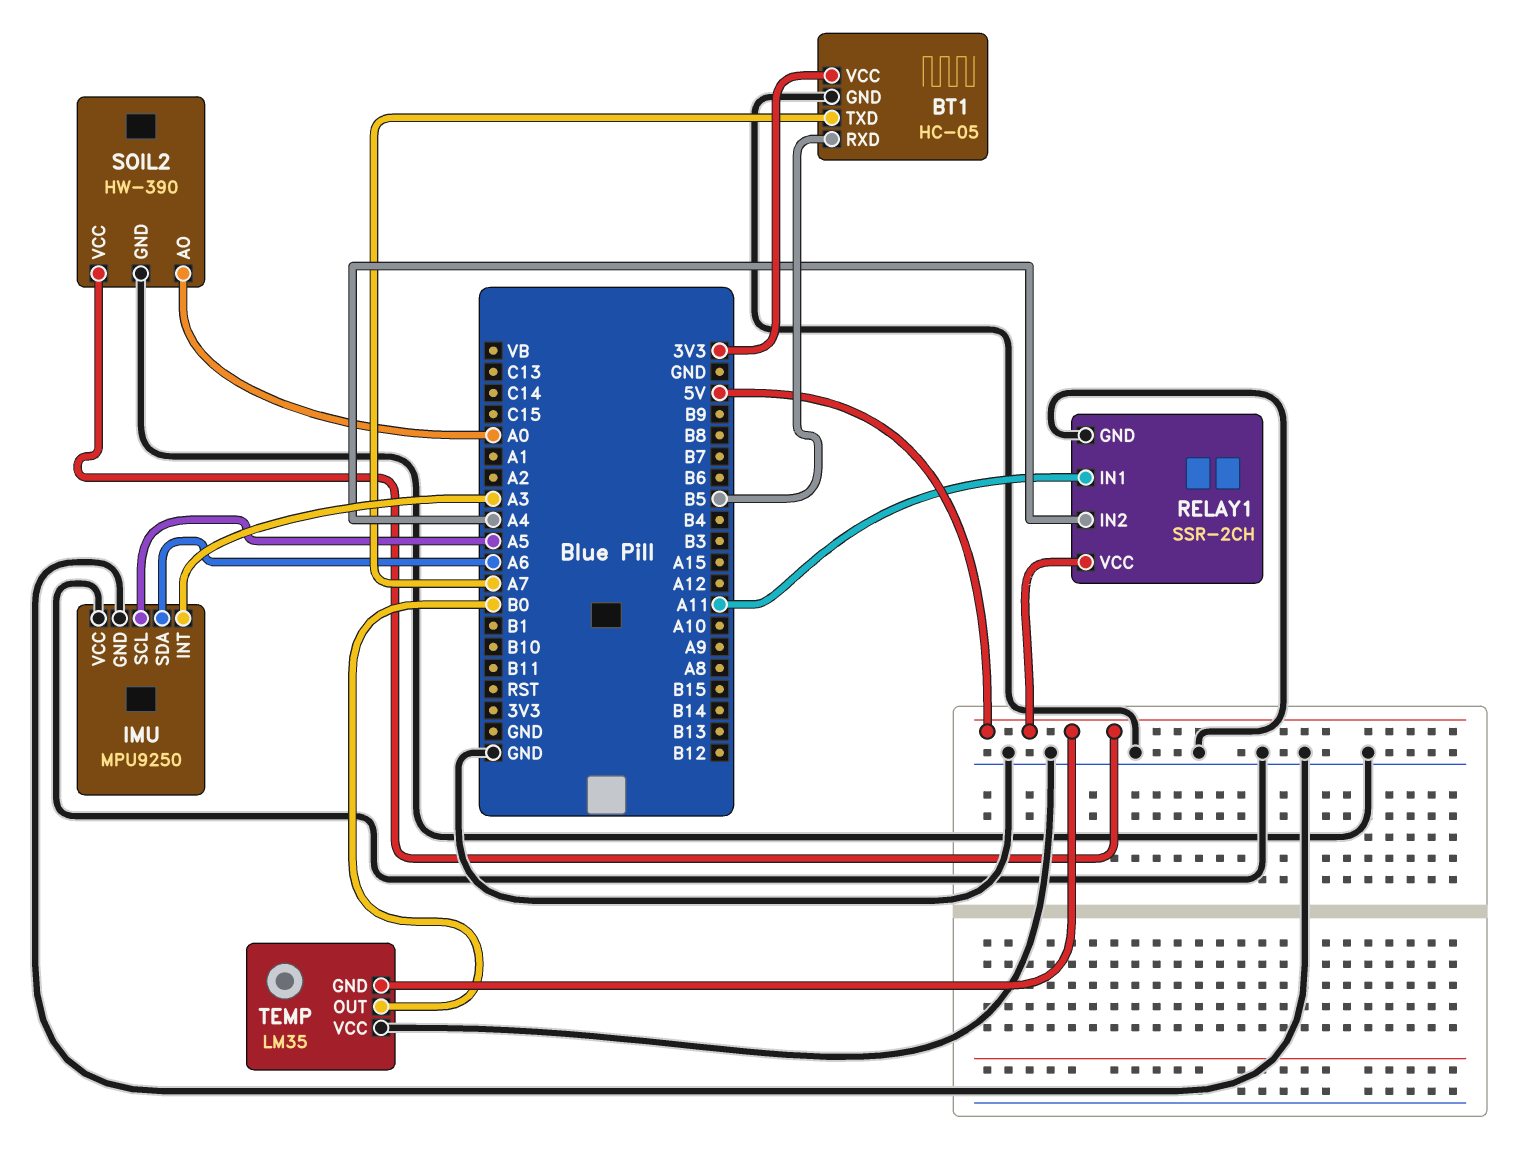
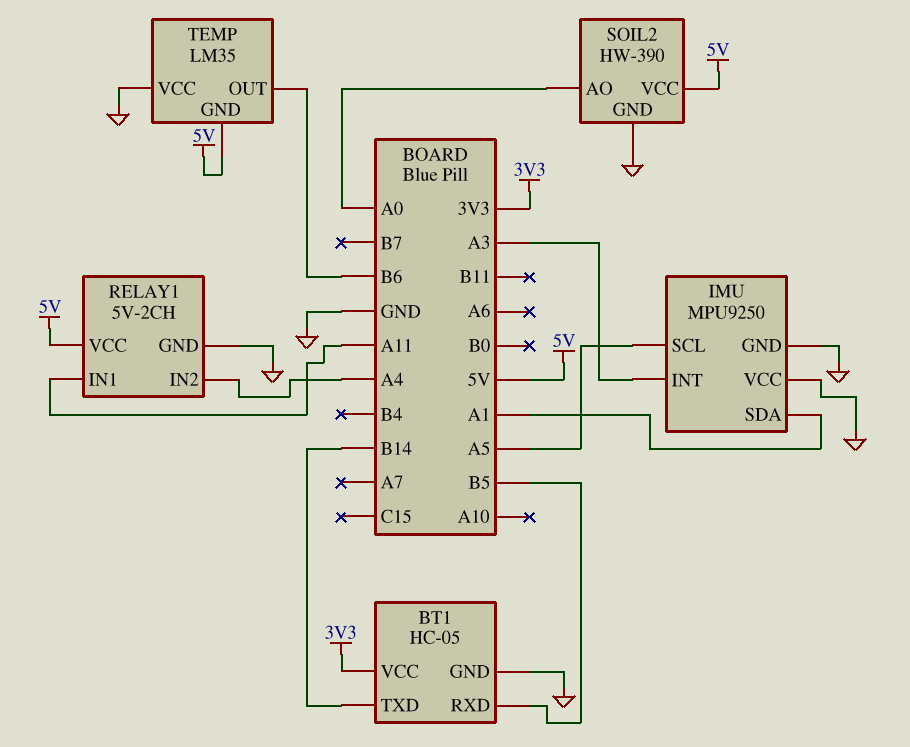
BT1 pin TXD: A7 -> B14
IMU pin SDA: A6 -> A1
RELAY1: SSR-2CH -> 5V-2CH
TEMP pin OUT: B0 -> B6

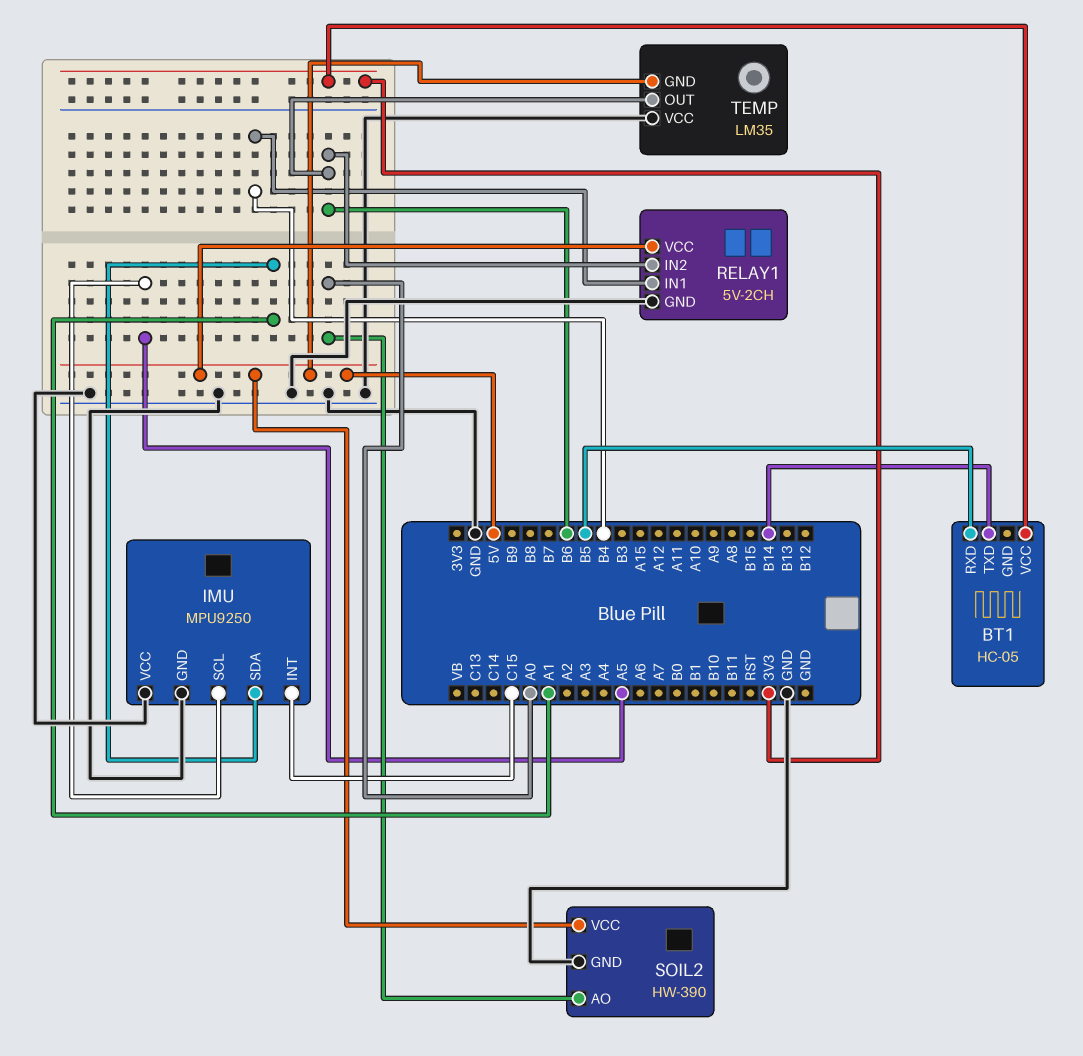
BT1 pin GND: GND -> none
IMU pin INT: A3 -> C15
RELAY1 pin IN1: A11 -> B4
RELAY1 pin IN2: A4 -> B6

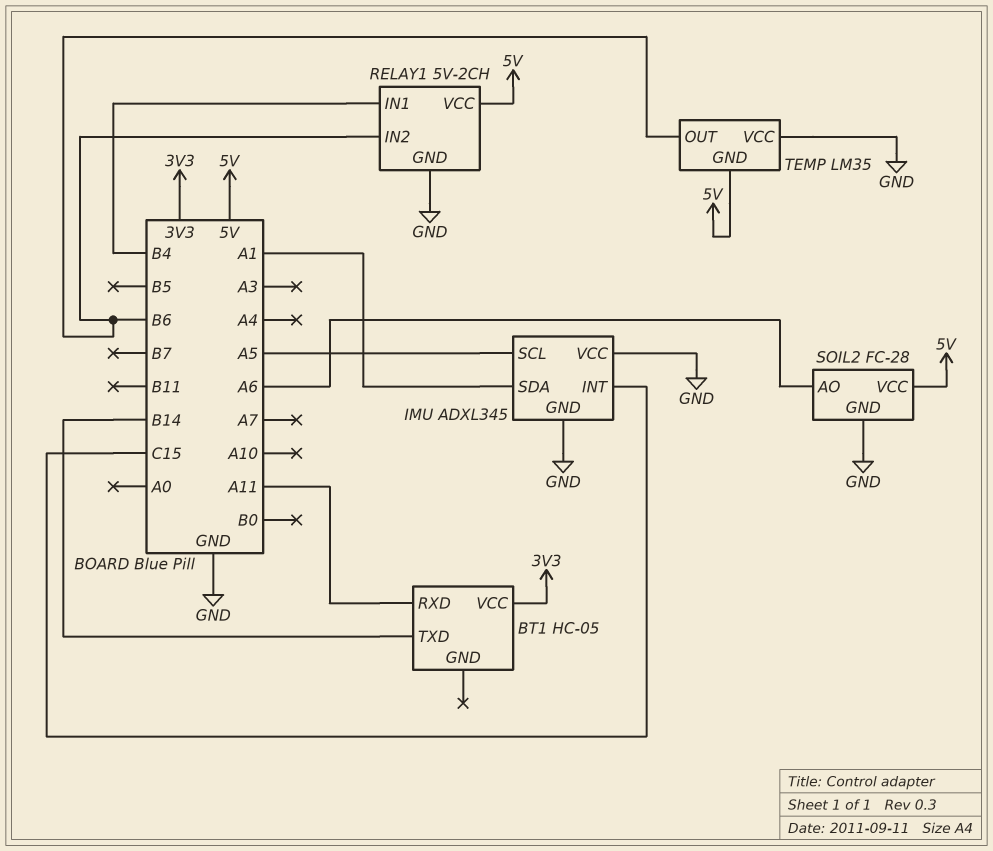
BT1 pin RXD: B5 -> A11
IMU: MPU9250 -> ADXL345
SOIL2: HW-390 -> FC-28
SOIL2 pin AO: A0 -> A6

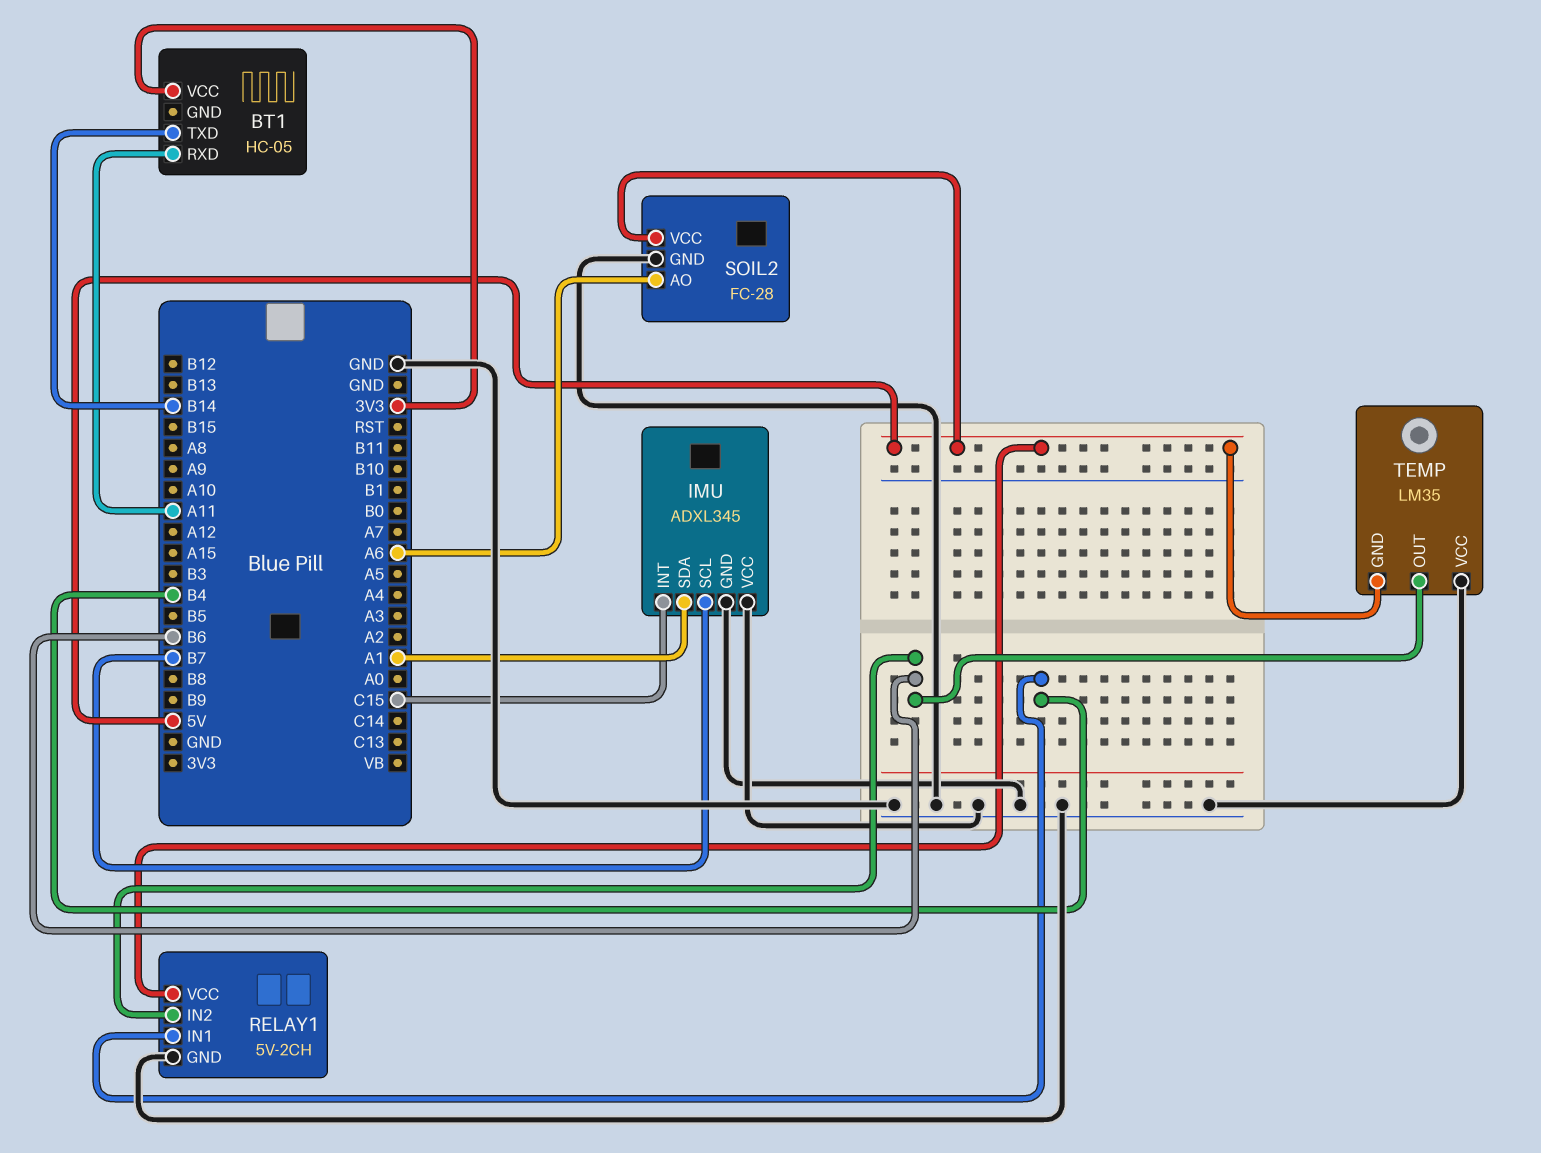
IMU pin SCL: A5 -> B7

